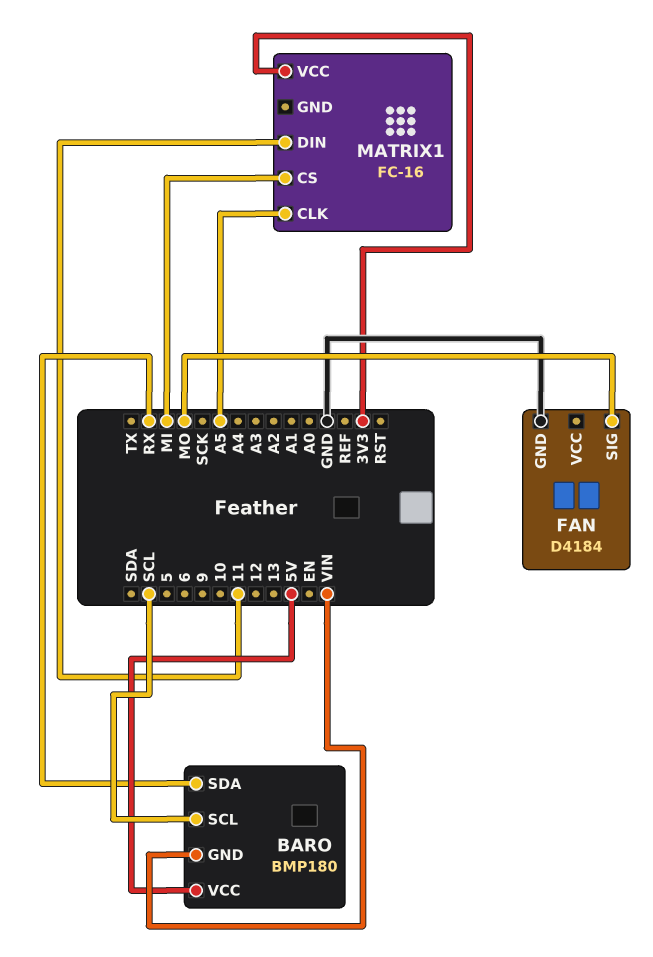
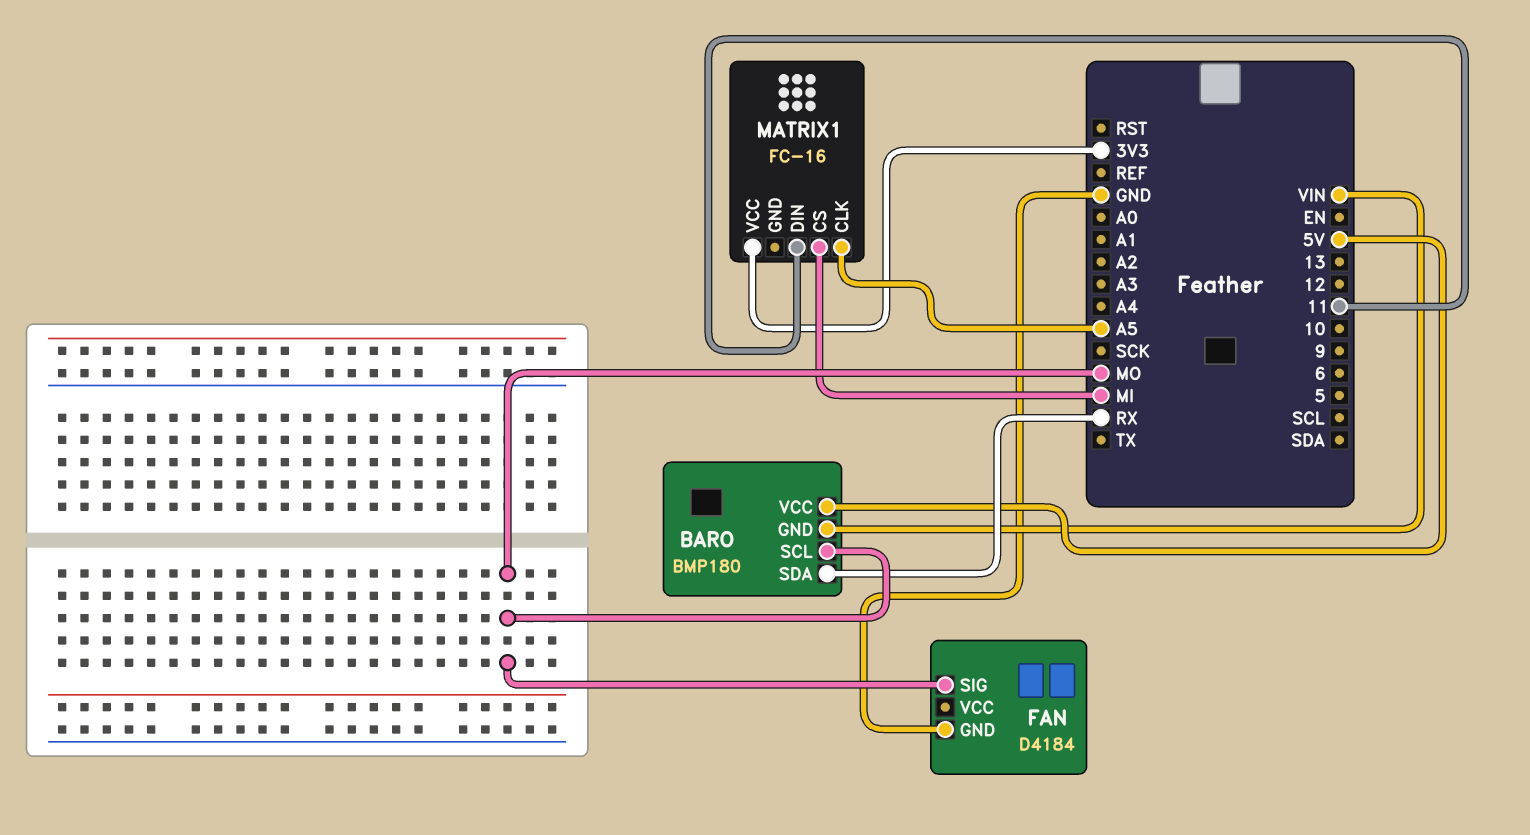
BARO pin SCL: SCL -> MO

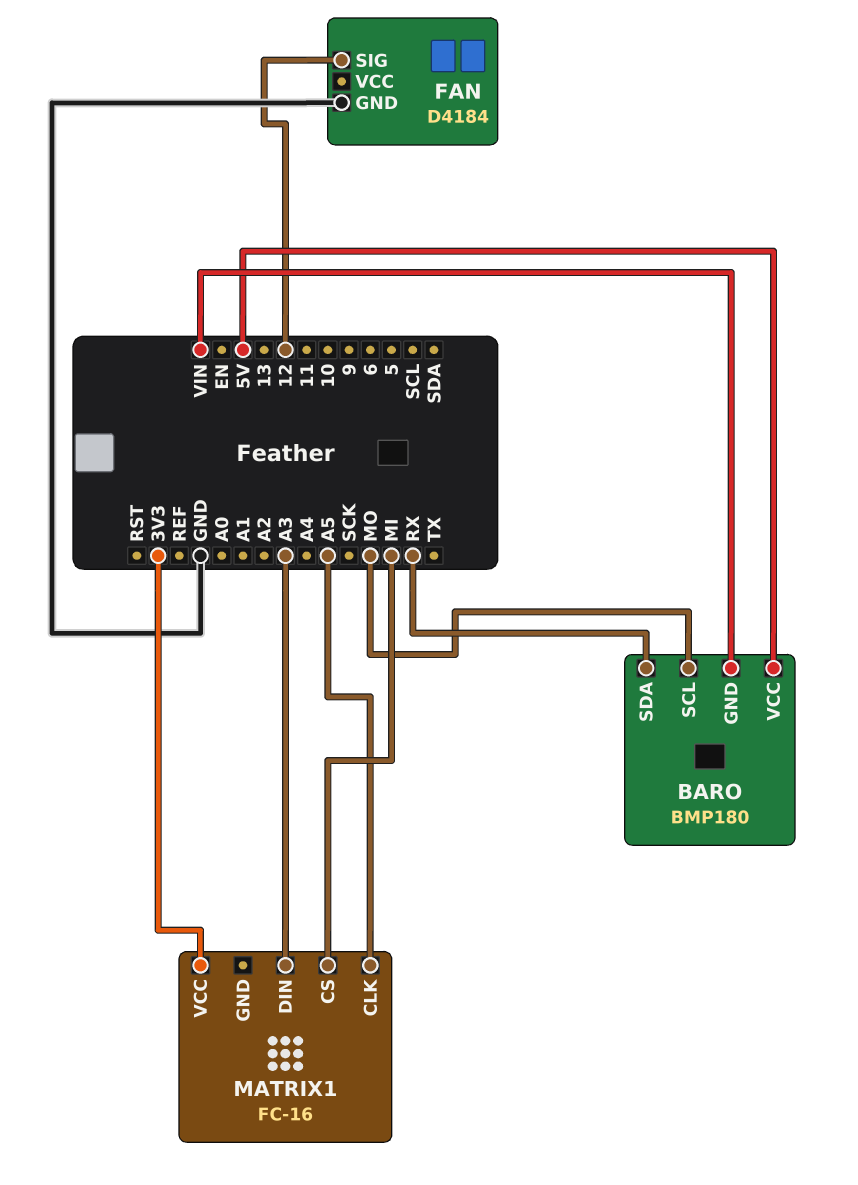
FAN pin SIG: MO -> 12
MATRIX1 pin DIN: 11 -> A3

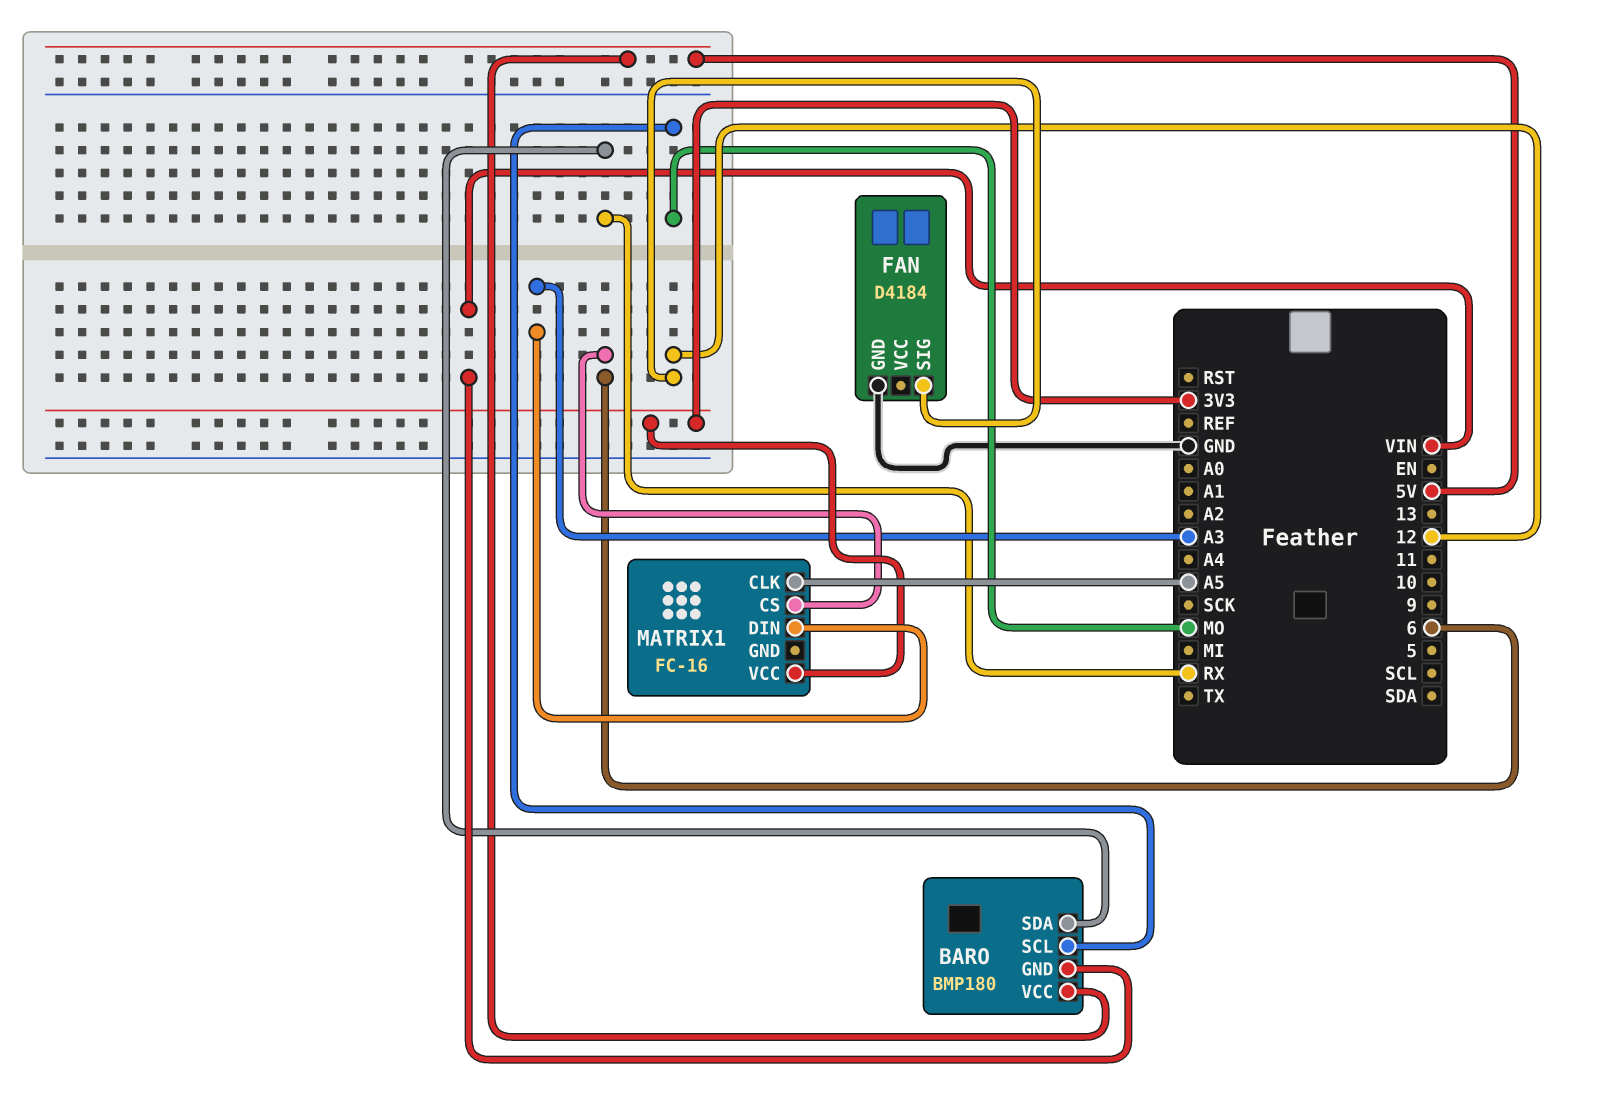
MATRIX1 pin CS: MI -> 6

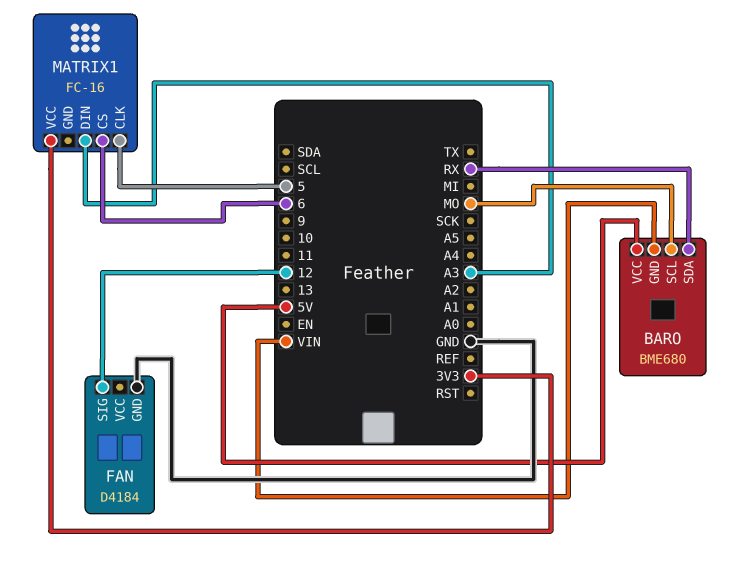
BARO: BMP180 -> BME680
MATRIX1 pin CLK: A5 -> 5

